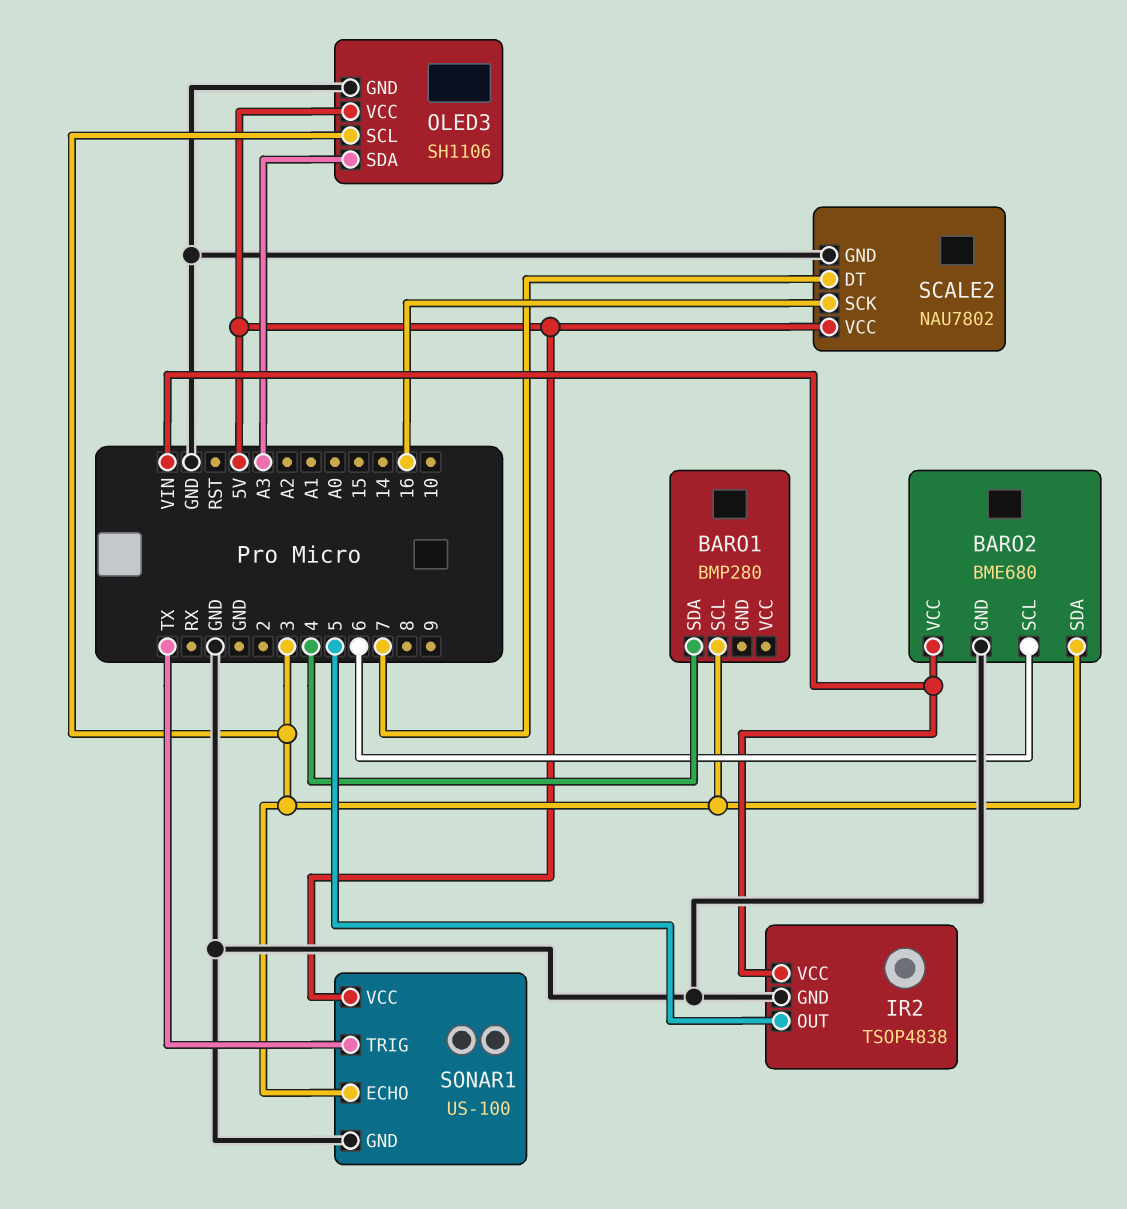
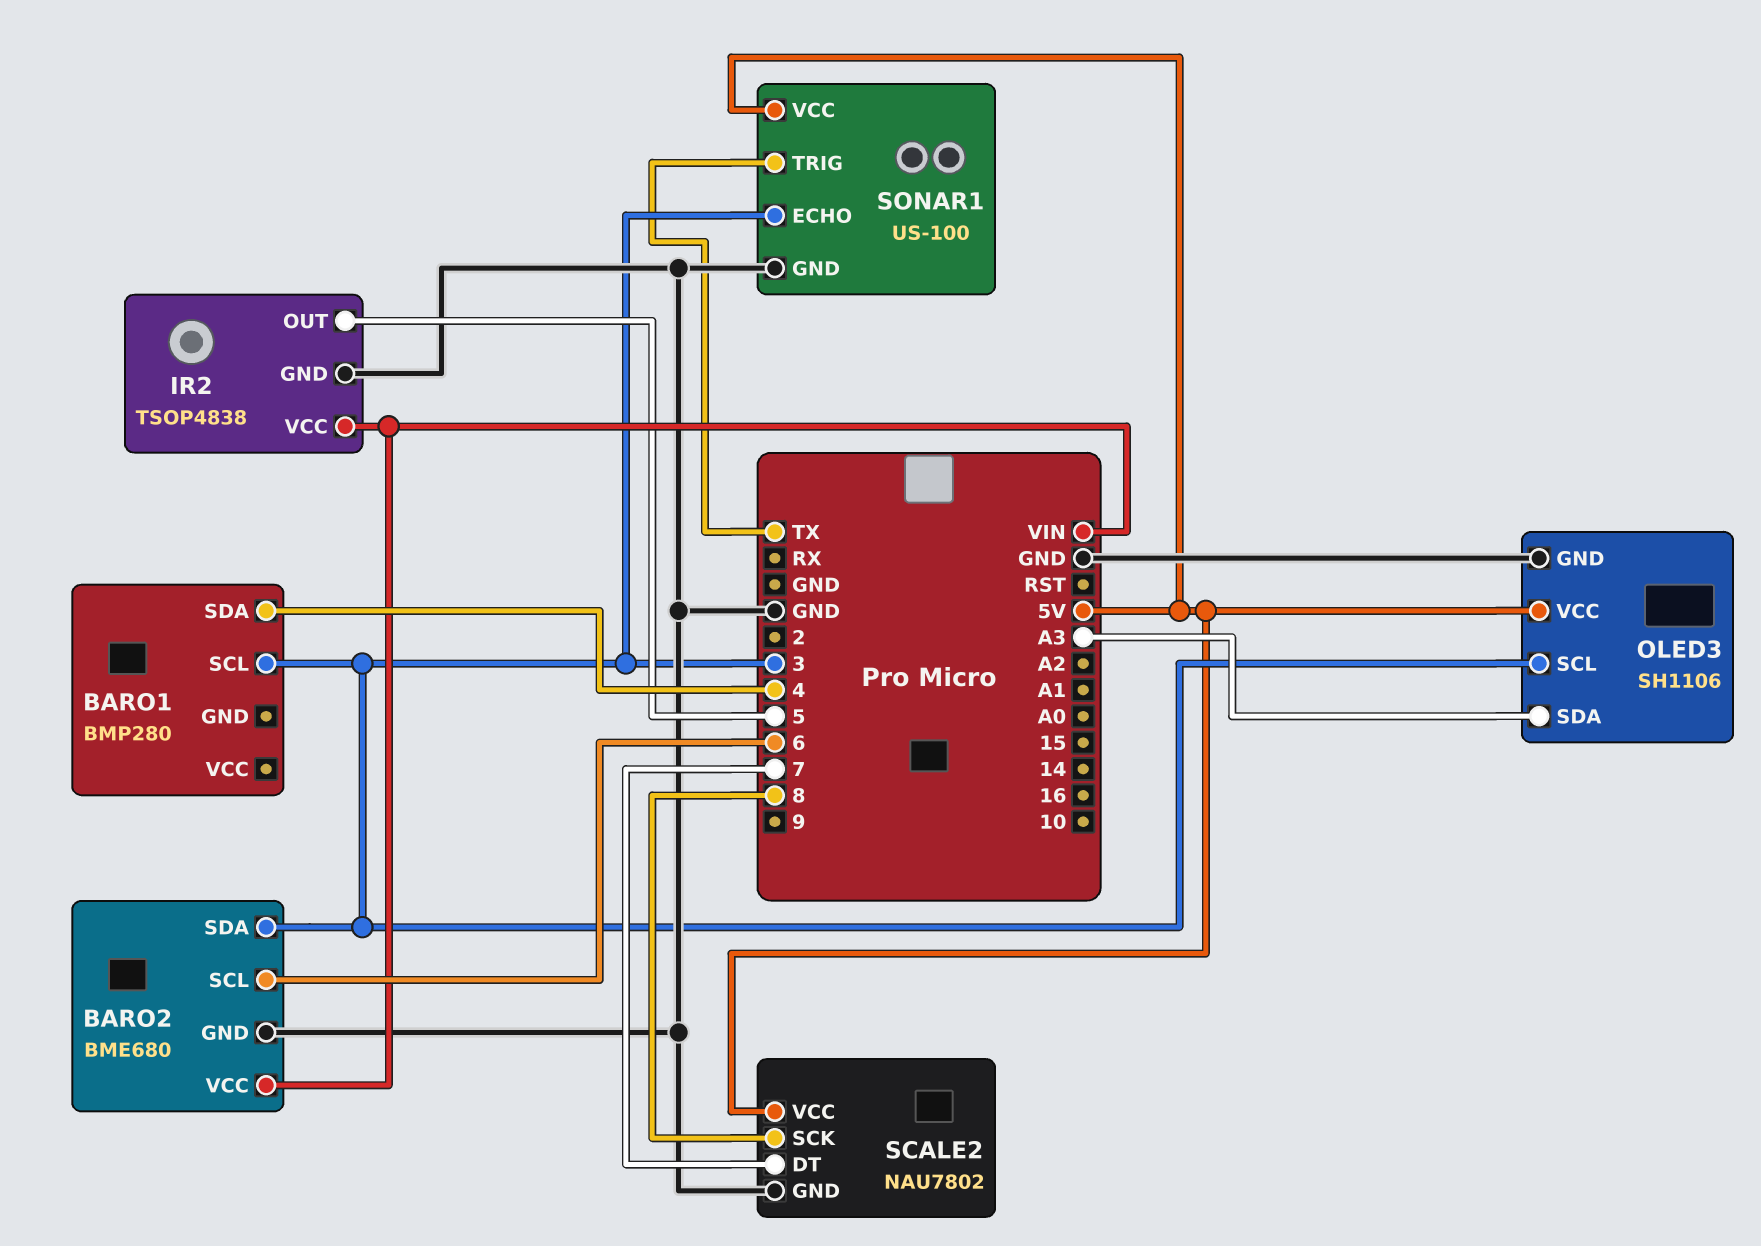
SCALE2 pin SCK: 16 -> 8

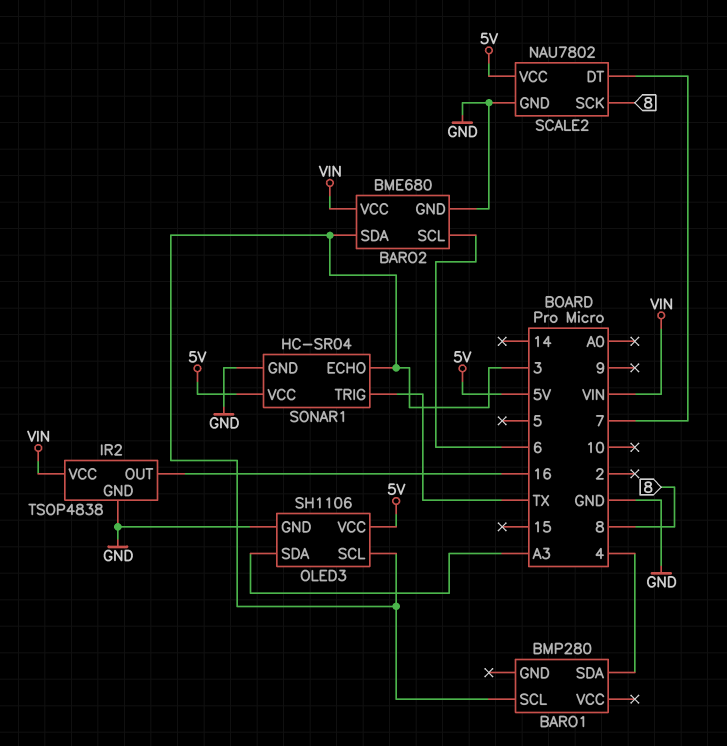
IR2 pin OUT: 5 -> 16
SONAR1: US-100 -> HC-SR04

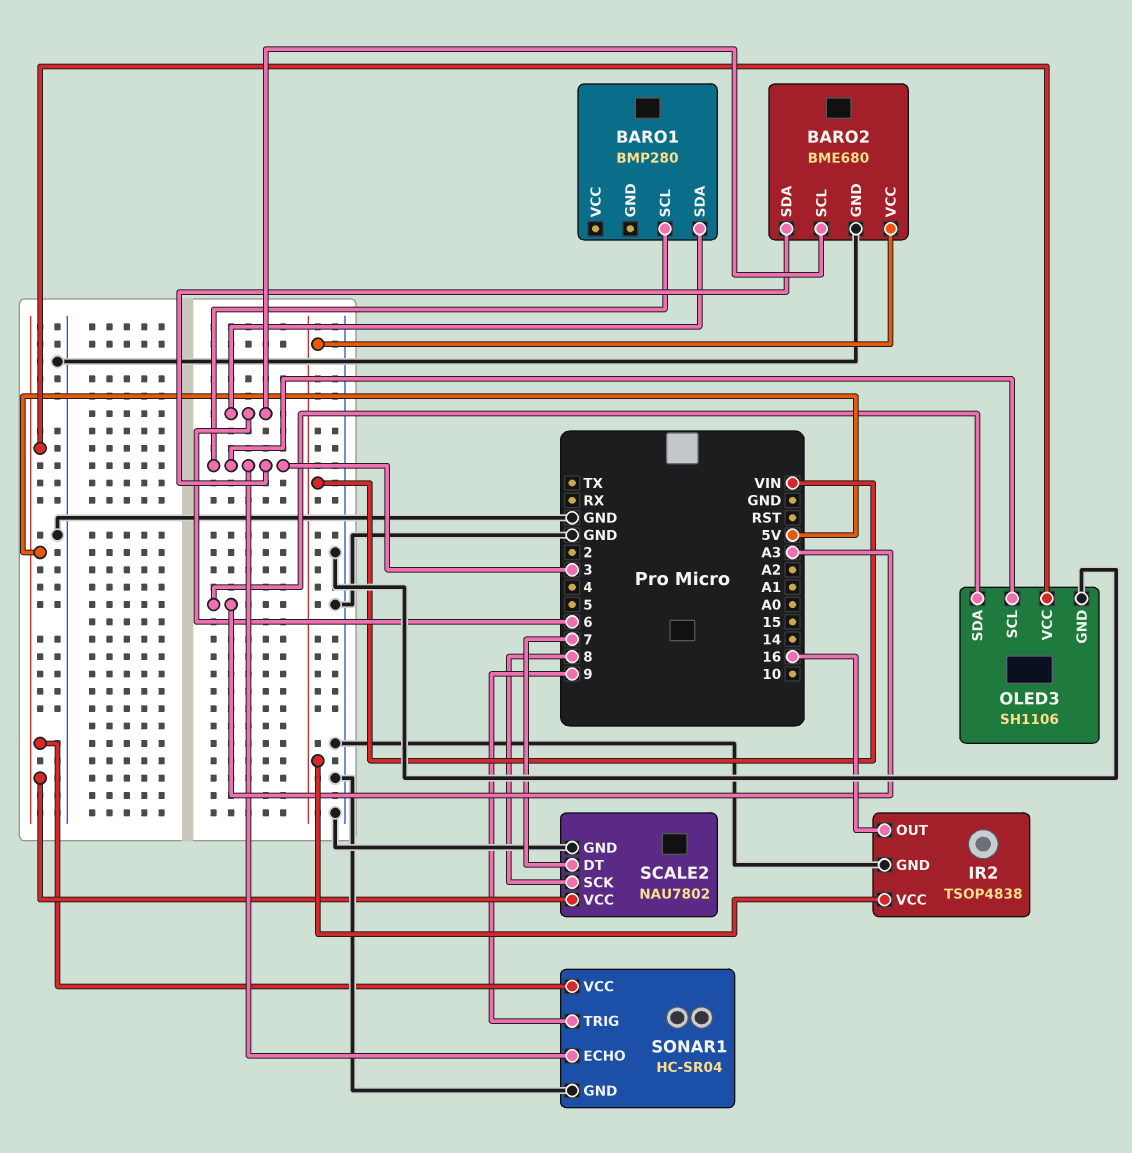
BARO1 pin SDA: 4 -> 6
SONAR1 pin TRIG: TX -> 9

